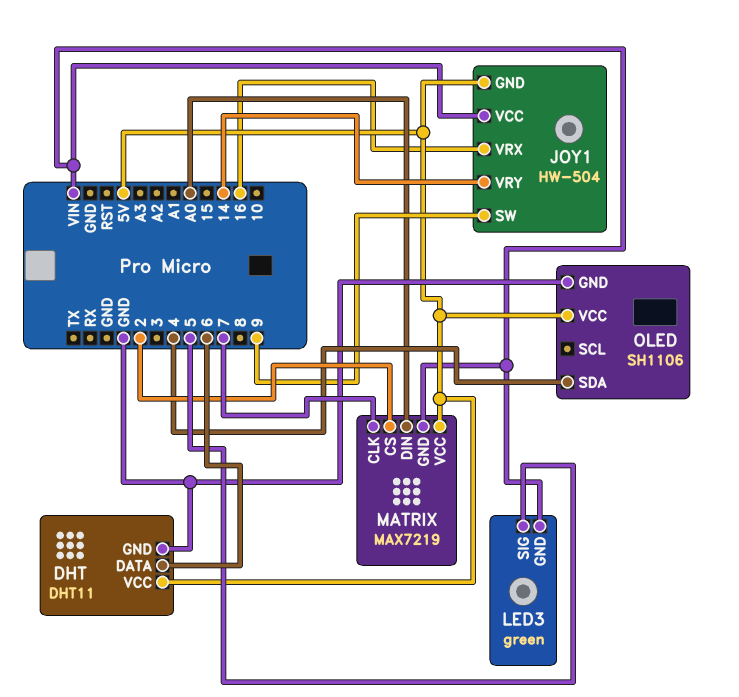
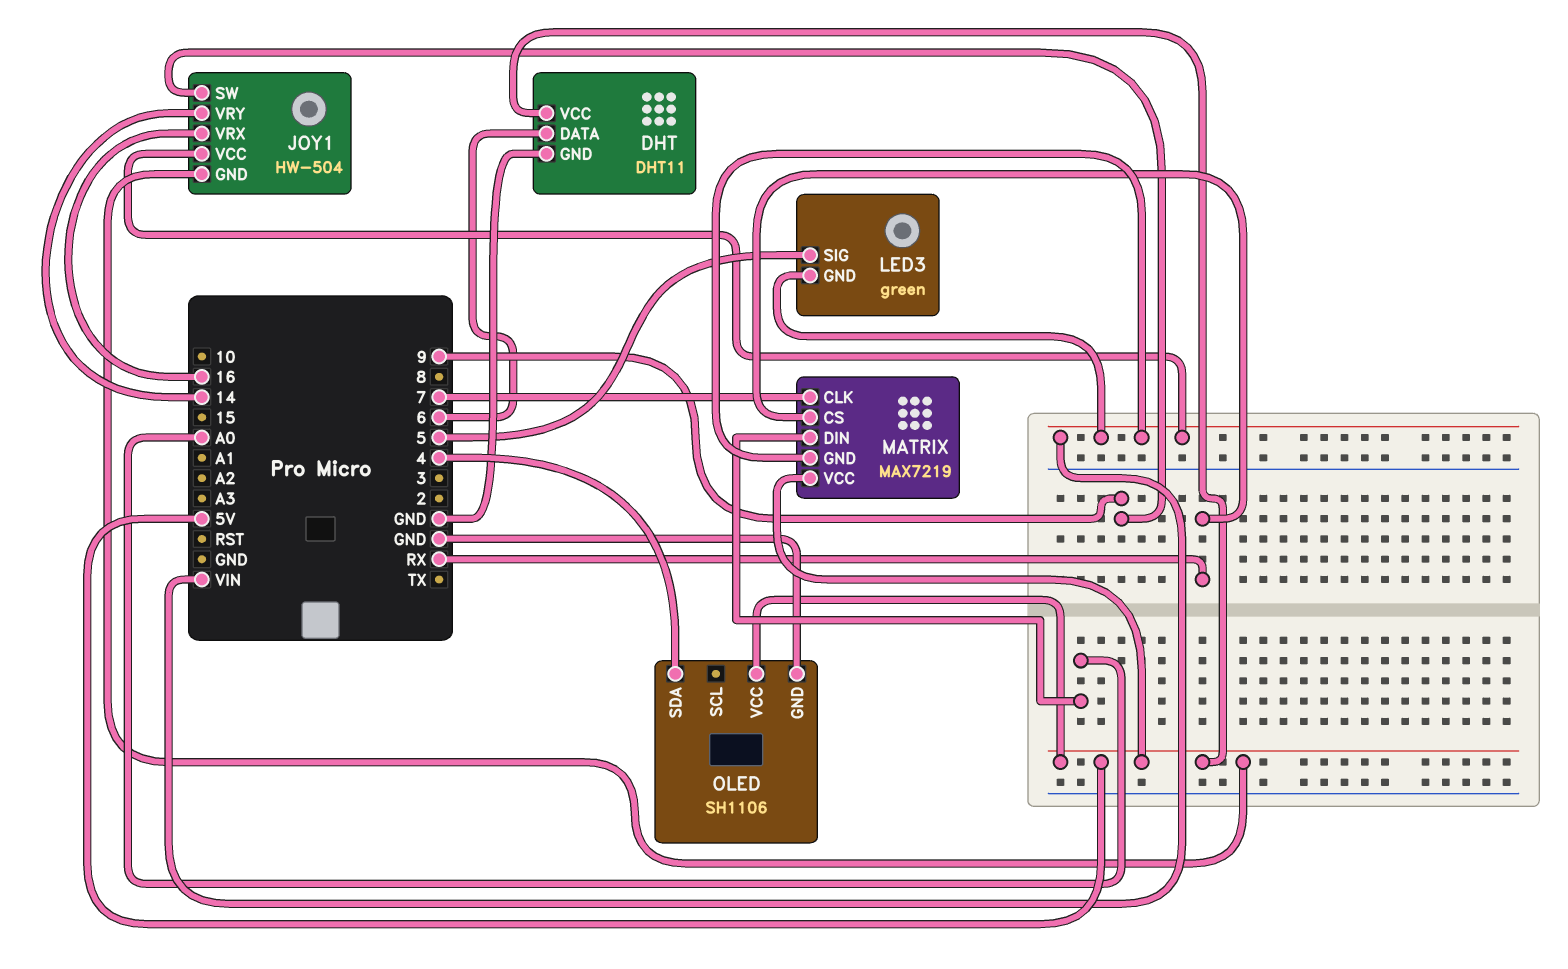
MATRIX pin CS: 2 -> RX

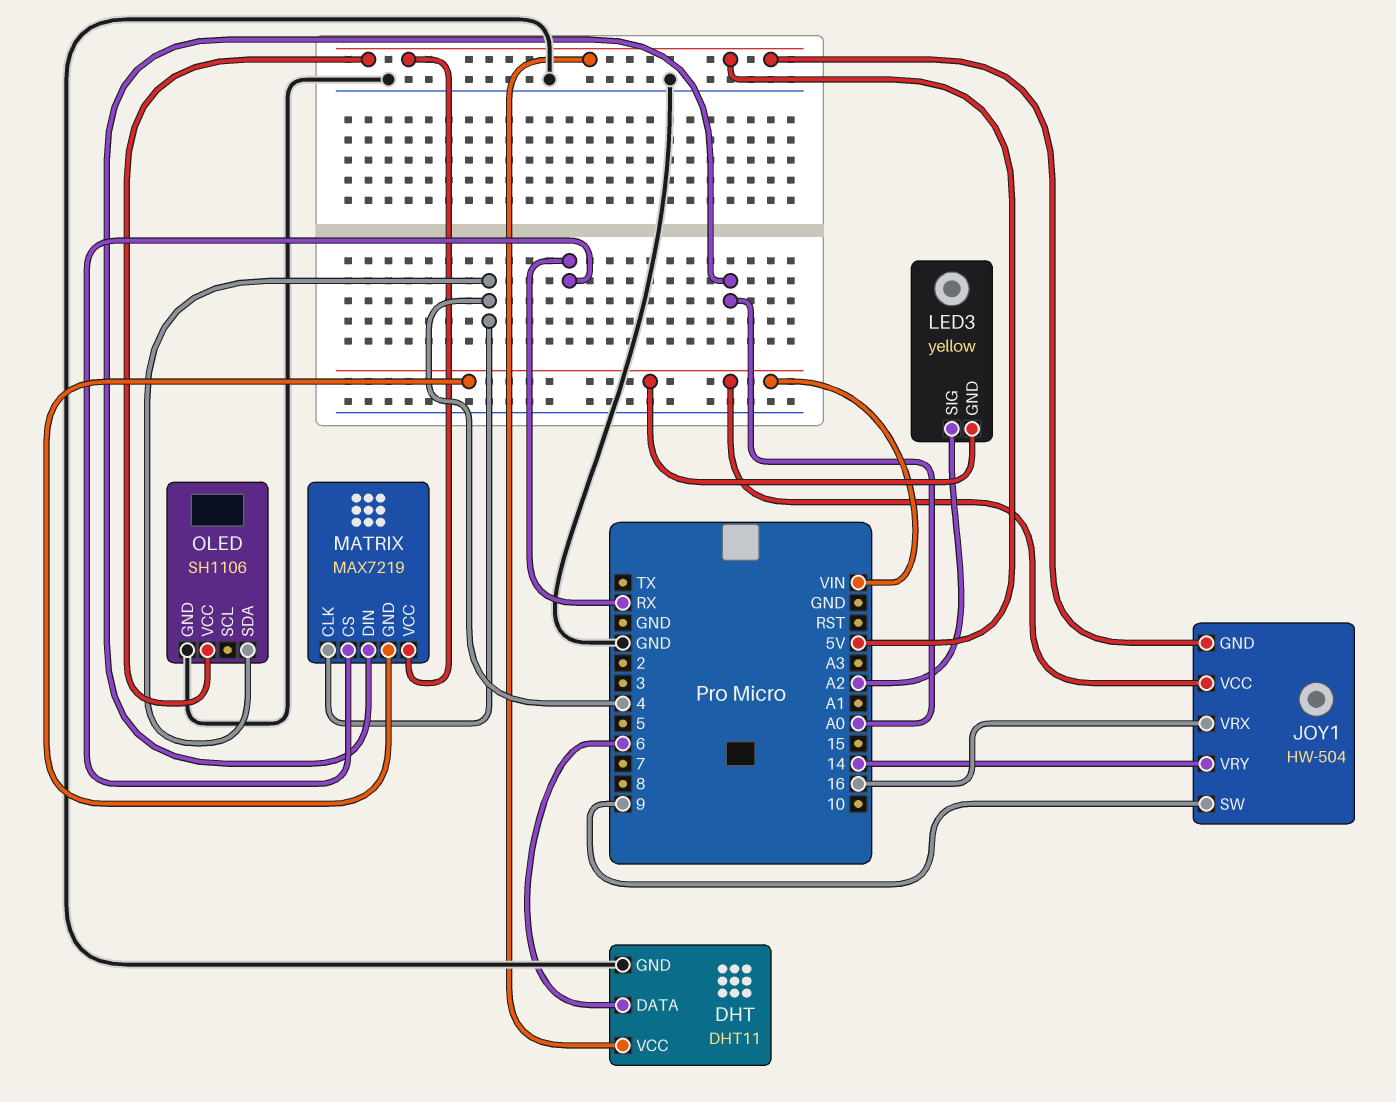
LED3: green -> yellow
LED3 pin SIG: 5 -> A2
MATRIX pin CLK: 7 -> 4

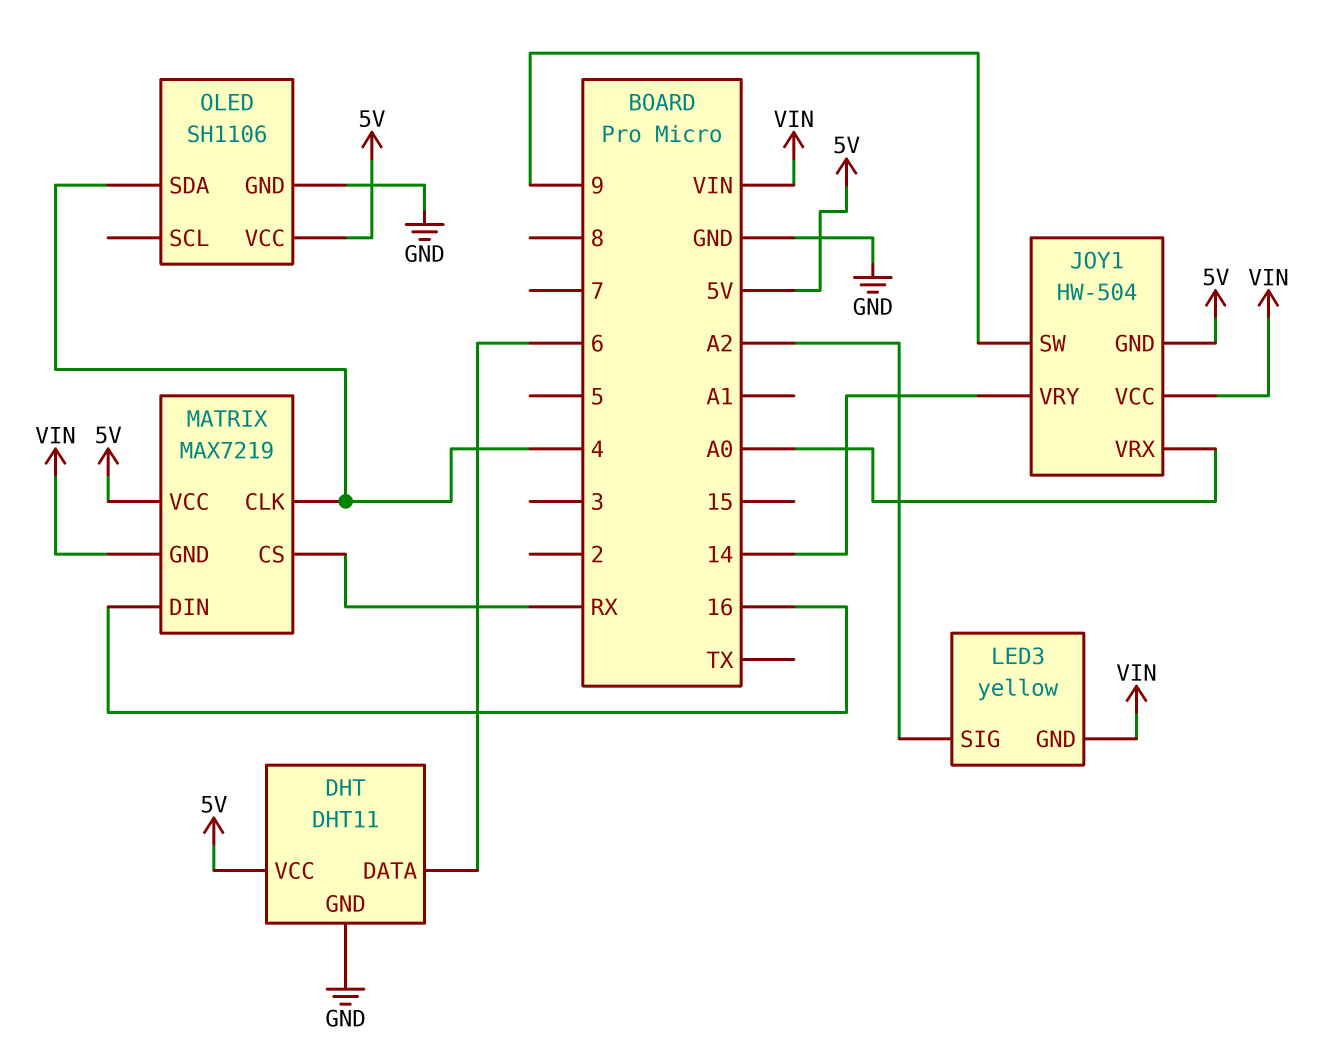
JOY1 pin VRX: 16 -> A0
MATRIX pin DIN: A0 -> 16

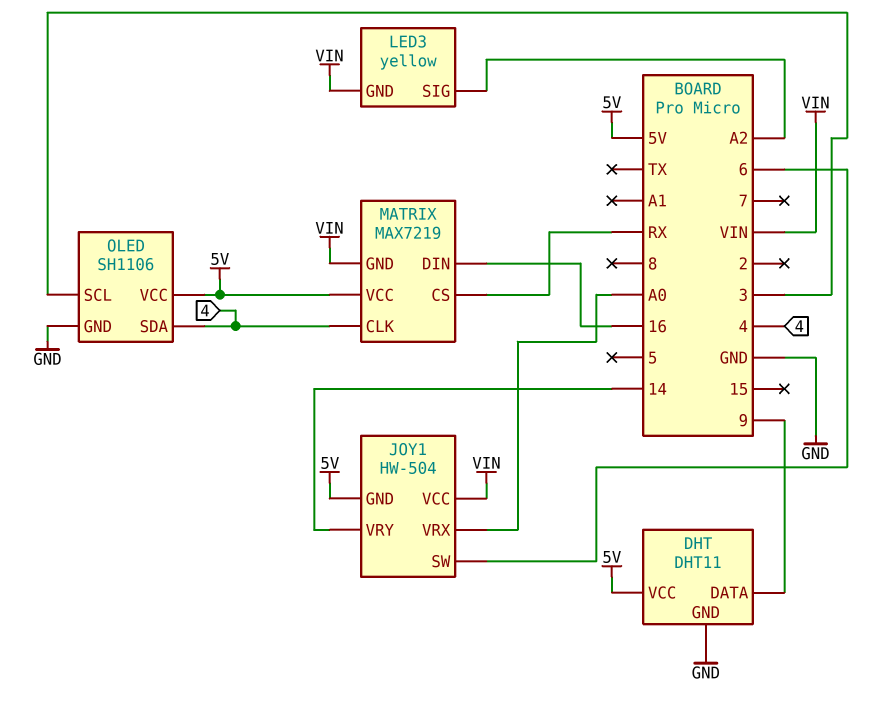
DHT pin DATA: 6 -> 9
JOY1 pin SW: 9 -> 6
OLED pin SCL: none -> 3

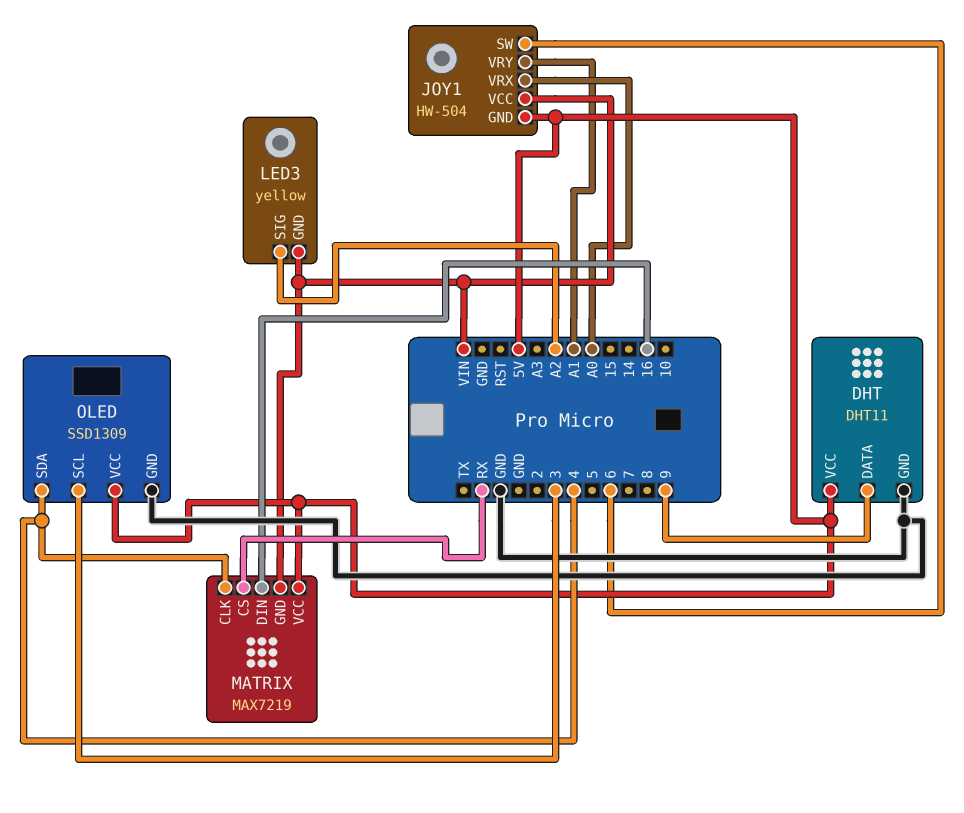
JOY1 pin VRY: 14 -> A1
OLED: SH1106 -> SSD1309

